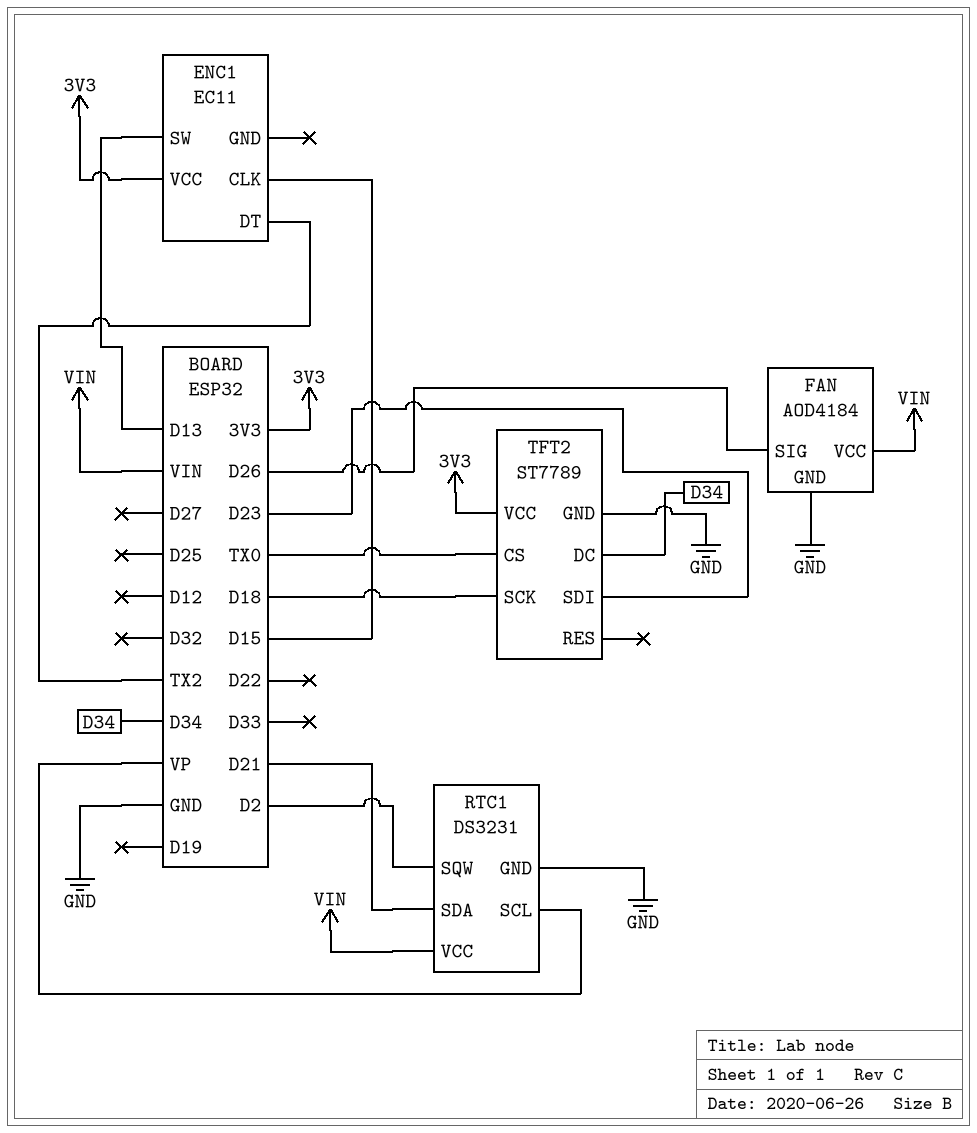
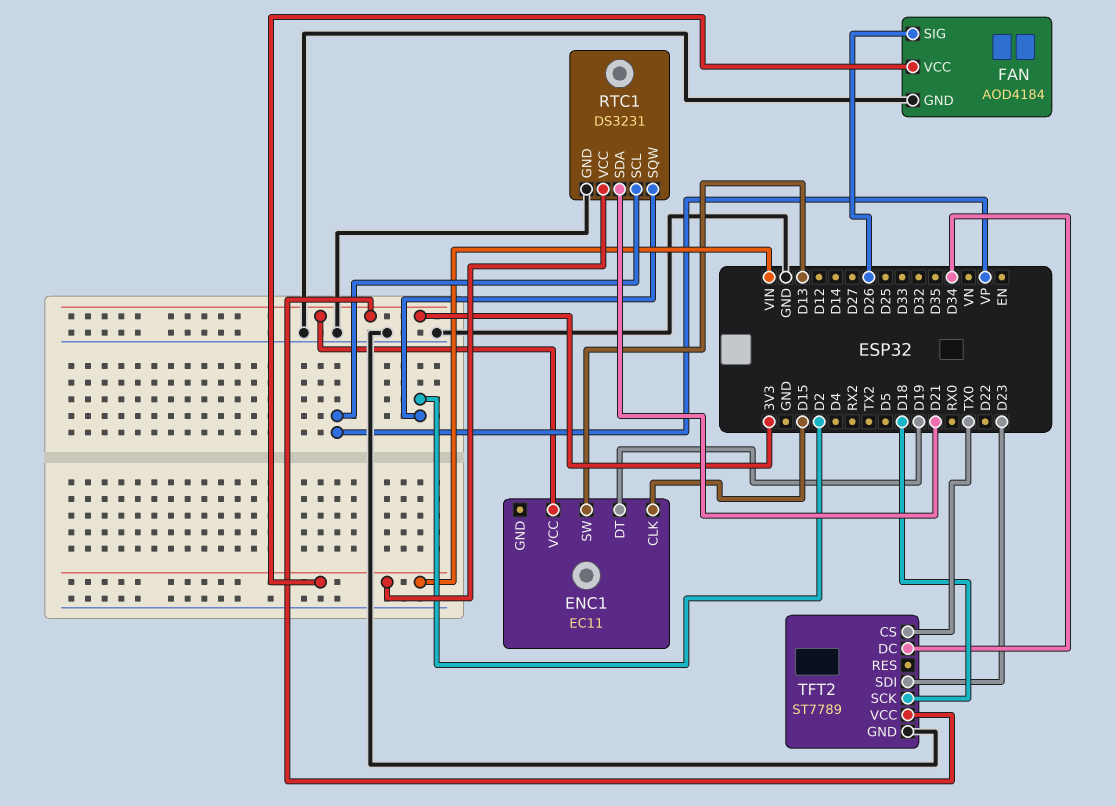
ENC1 pin DT: TX2 -> D19

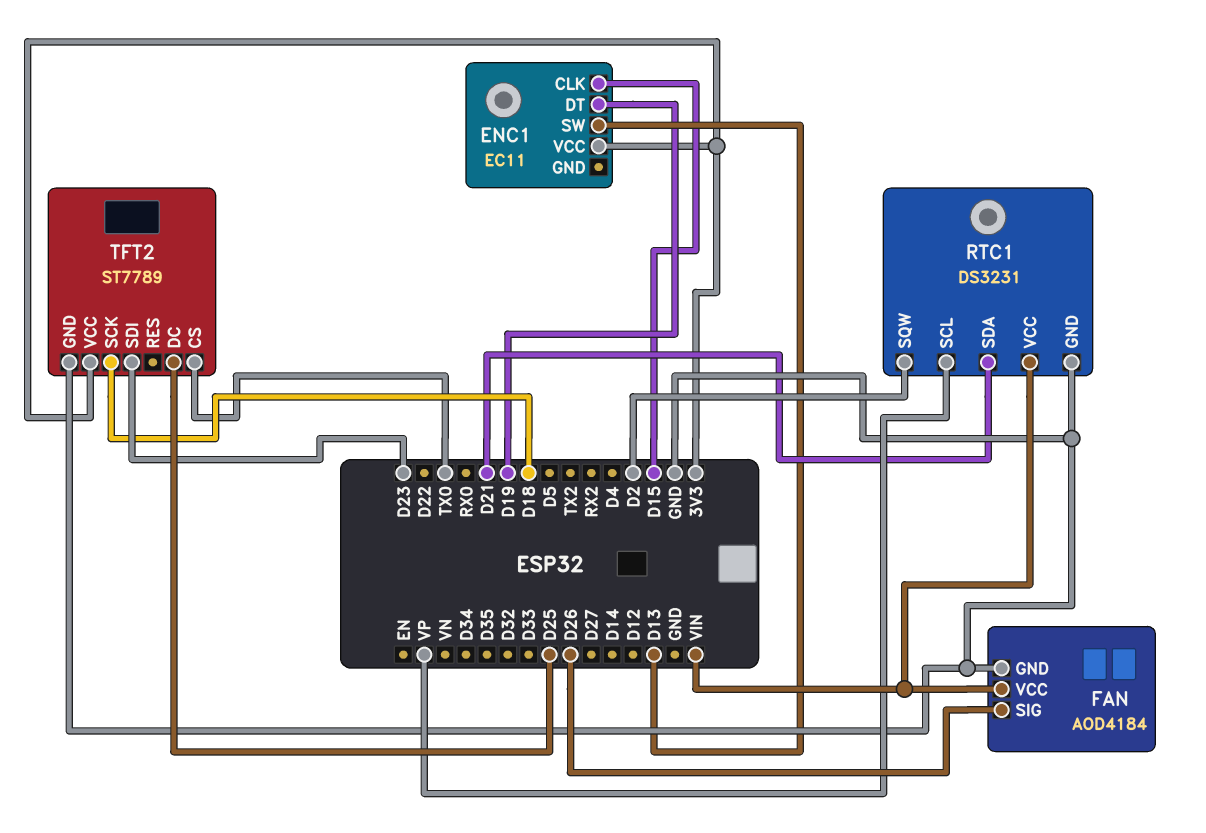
TFT2 pin DC: D34 -> D25

